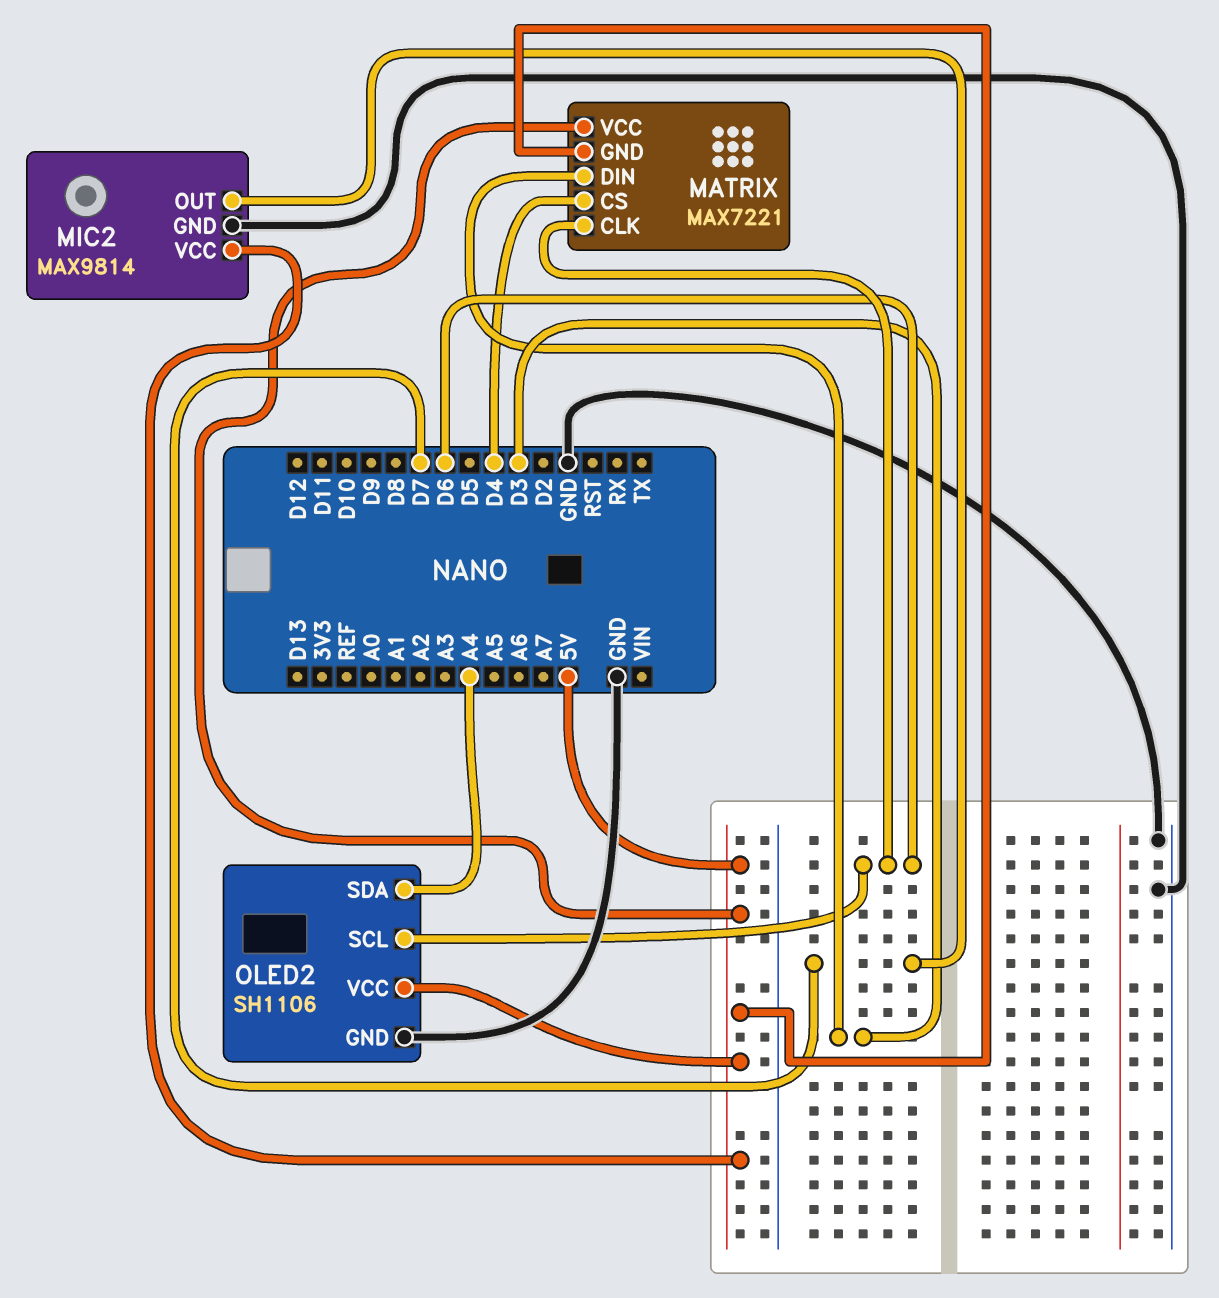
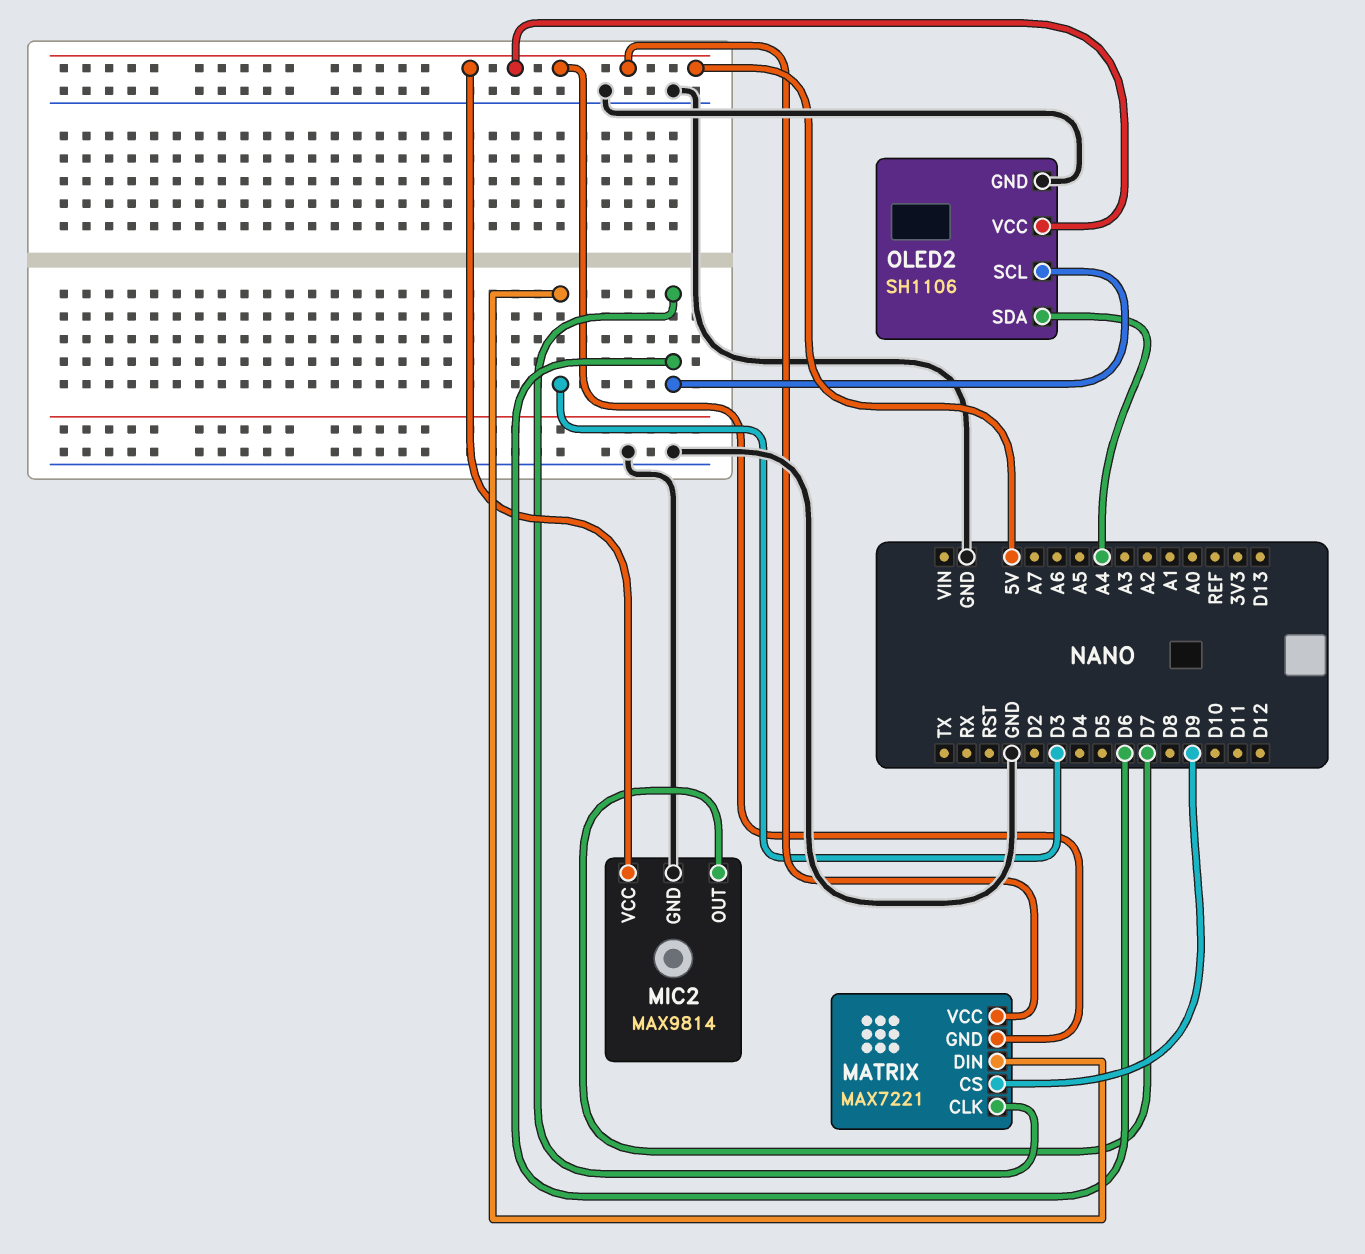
MATRIX pin CS: D4 -> D9

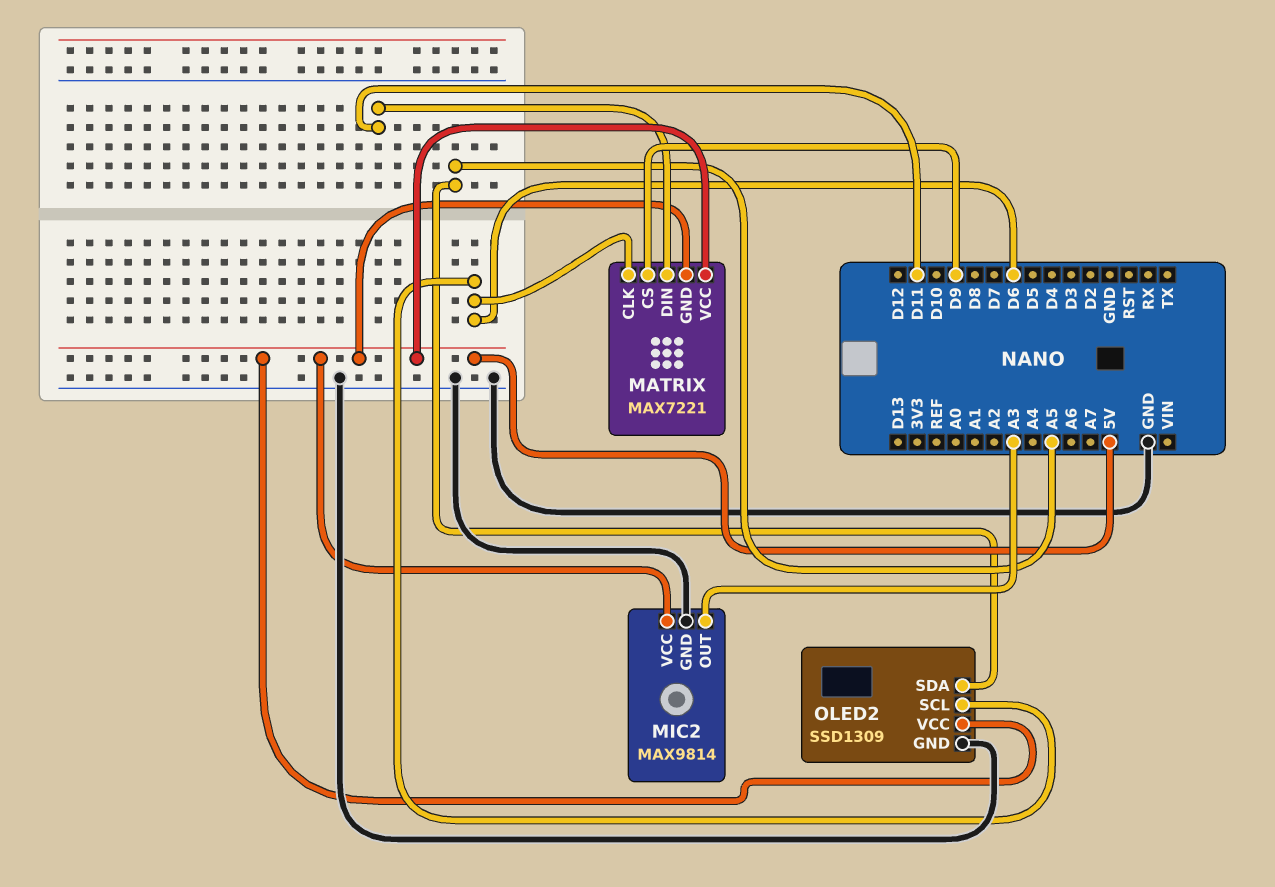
MATRIX pin DIN: D3 -> D11
MIC2 pin OUT: D7 -> A3
OLED2: SH1106 -> SSD1309
OLED2 pin SDA: A4 -> A5

